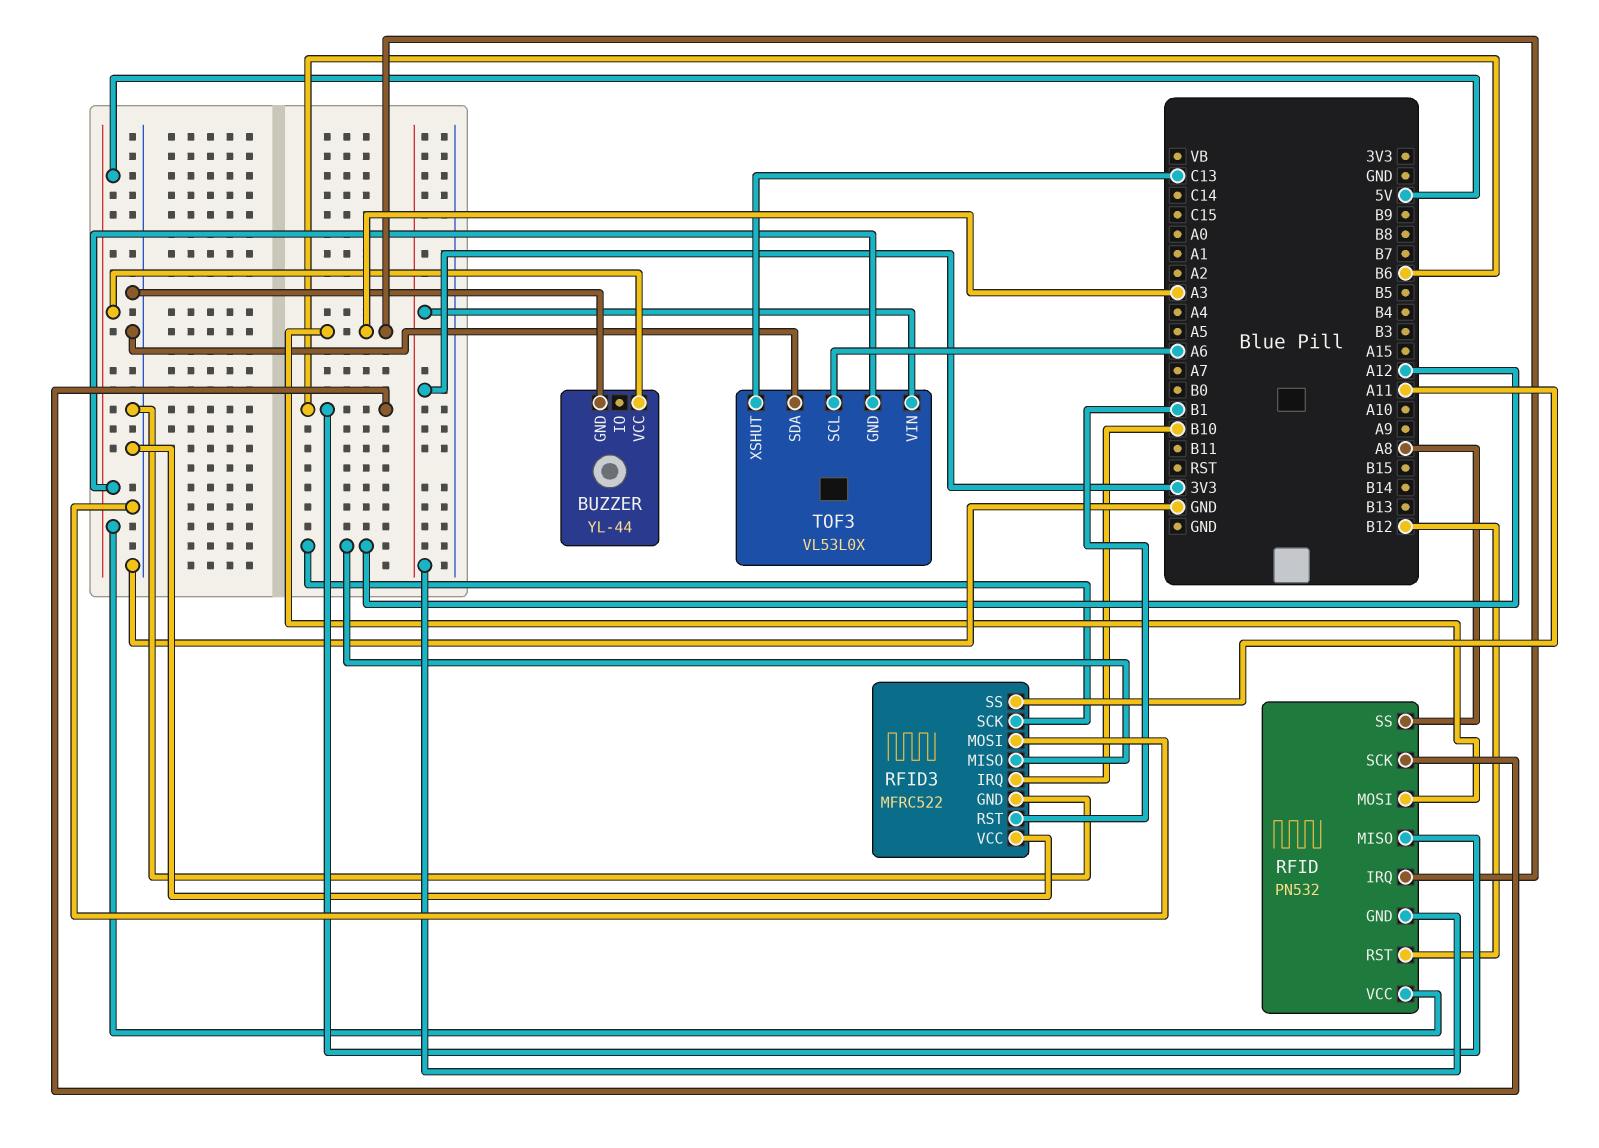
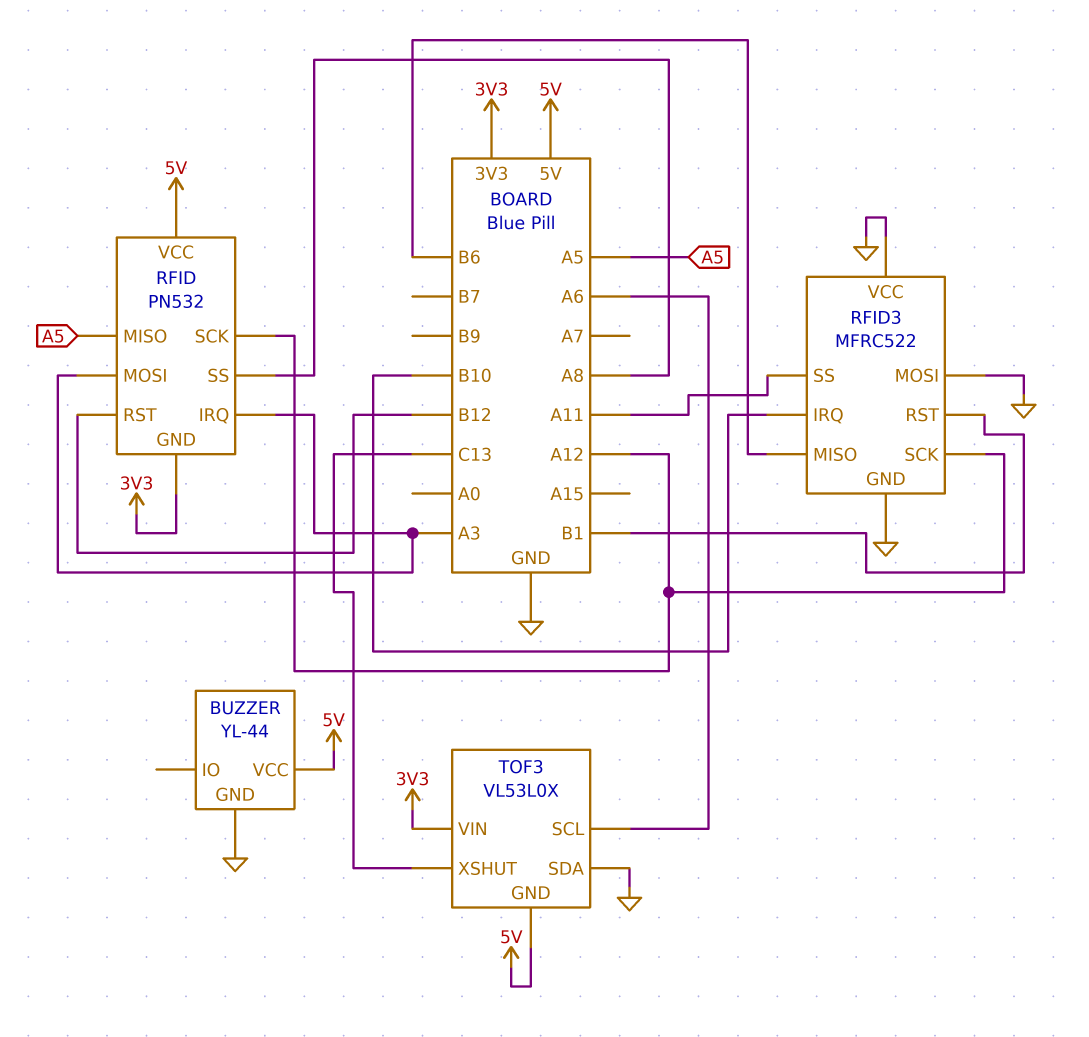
RFID pin MISO: B6 -> A5
RFID pin SCK: B6 -> A12
RFID3 pin MISO: A12 -> B6

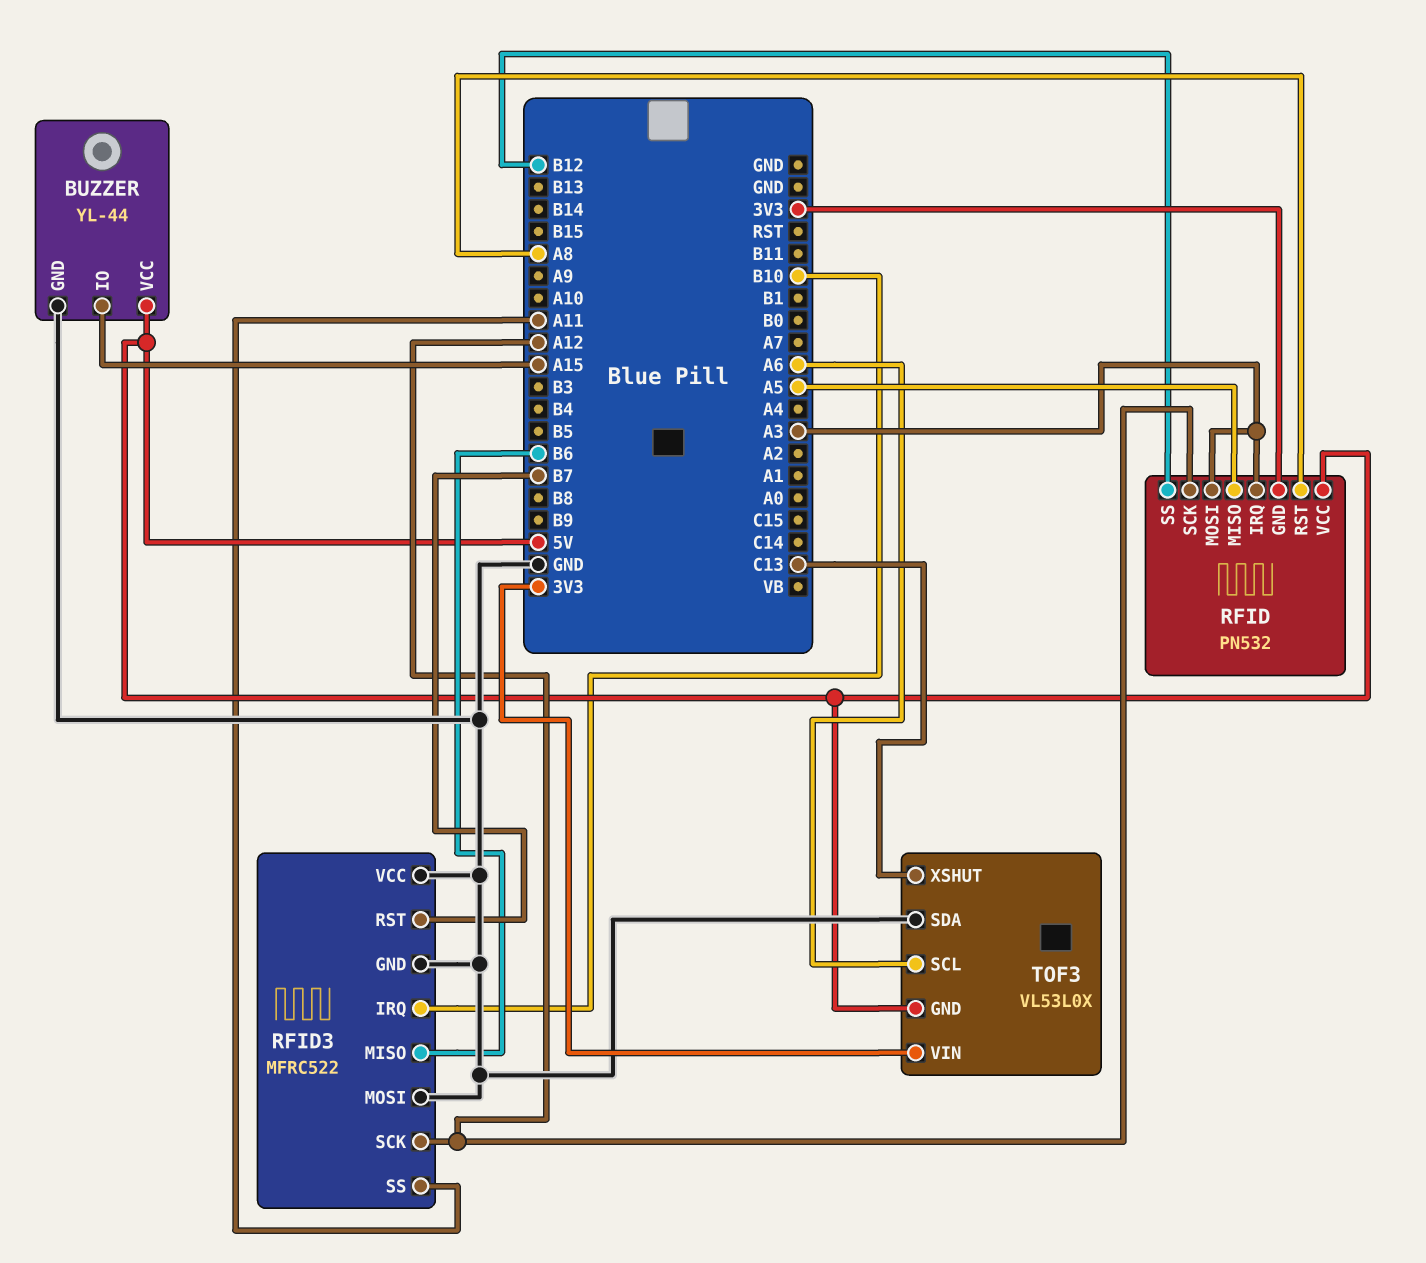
BUZZER pin IO: none -> A15
RFID pin RST: B12 -> A8
RFID pin SS: A8 -> B12
RFID3 pin RST: B1 -> B7

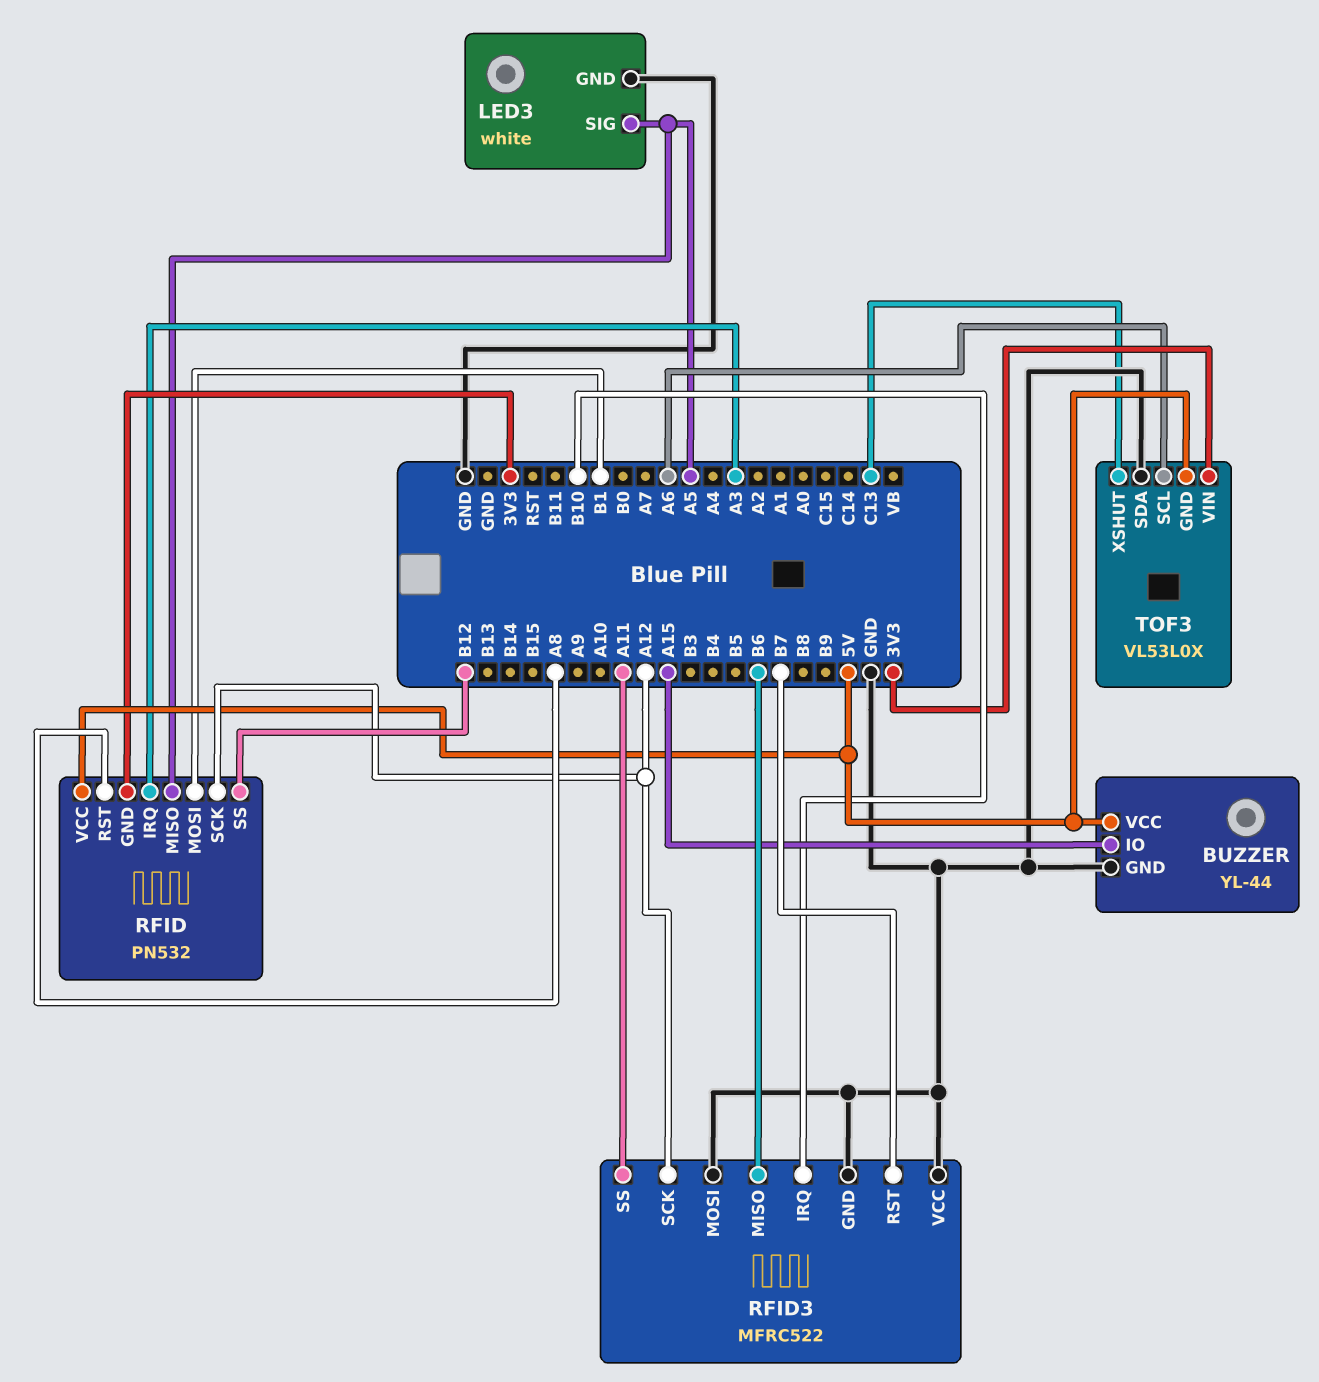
LED3: none -> white
LED3 pin GND: none -> GND
LED3 pin SIG: none -> A5
RFID pin MOSI: A3 -> B1

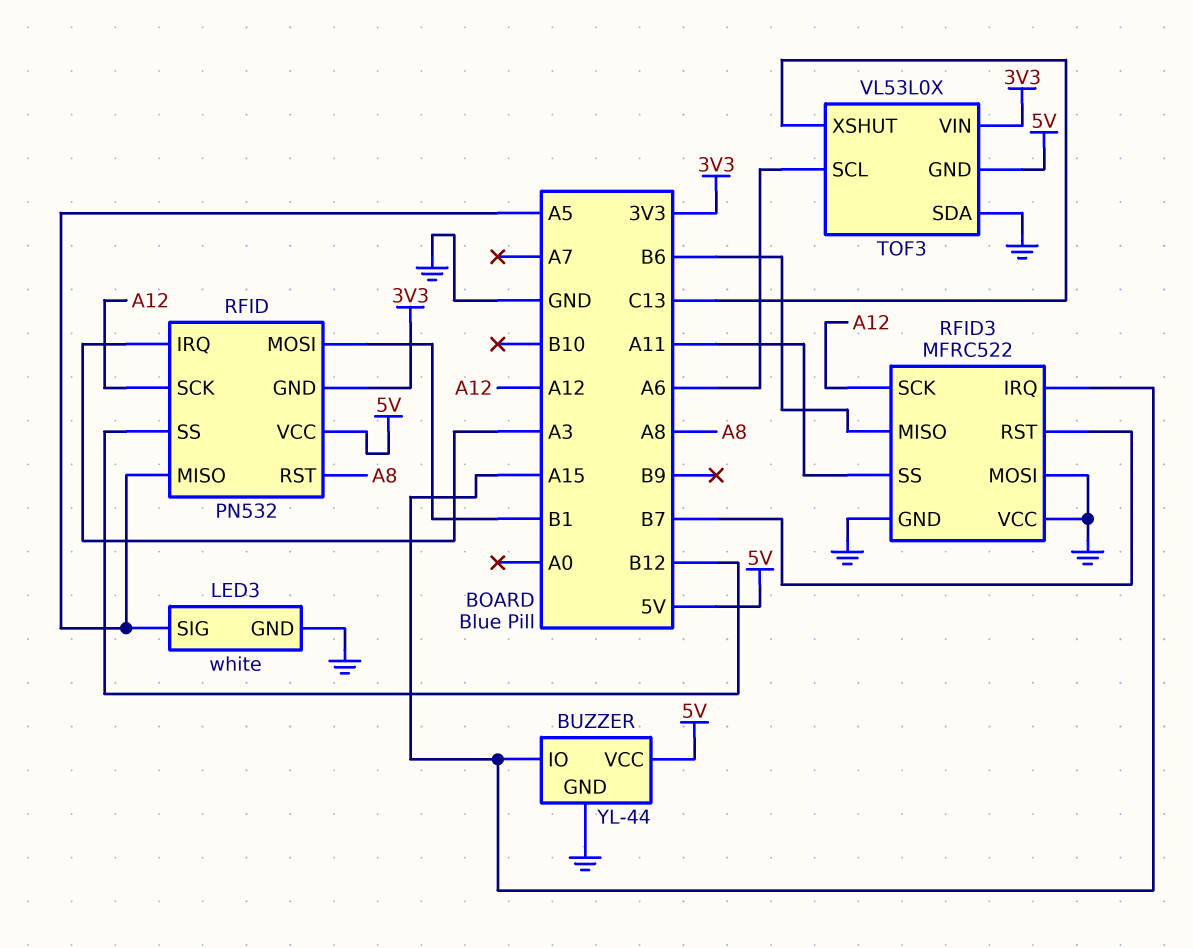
RFID3 pin IRQ: B10 -> A15

